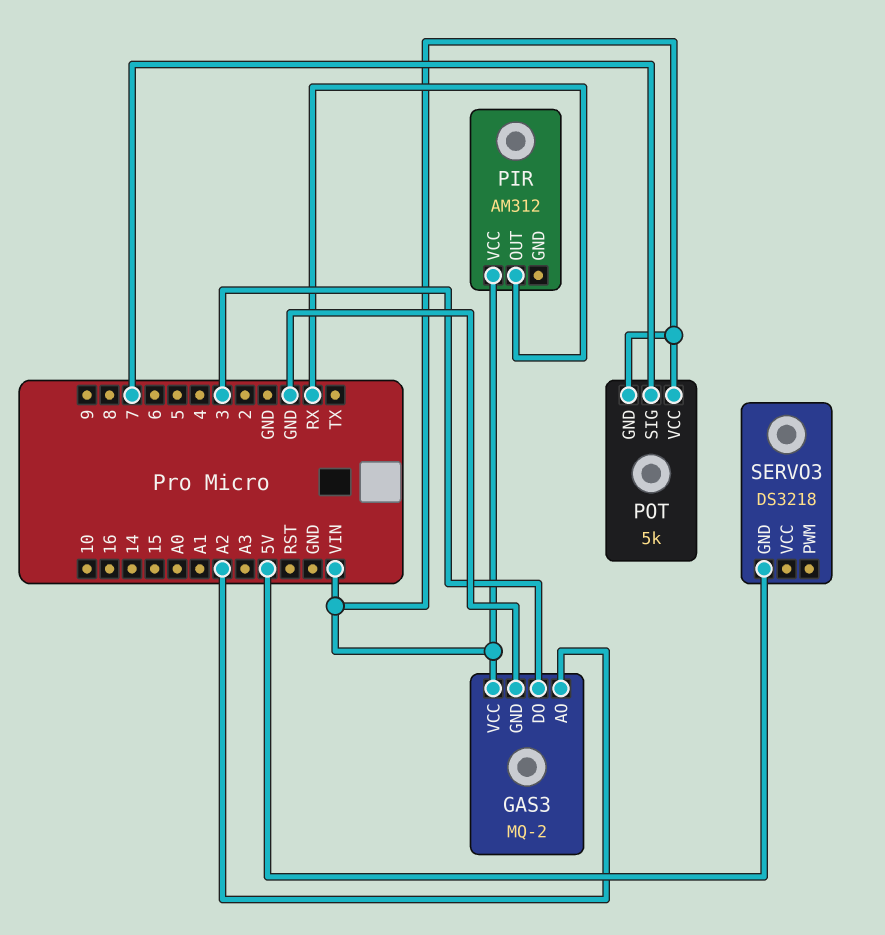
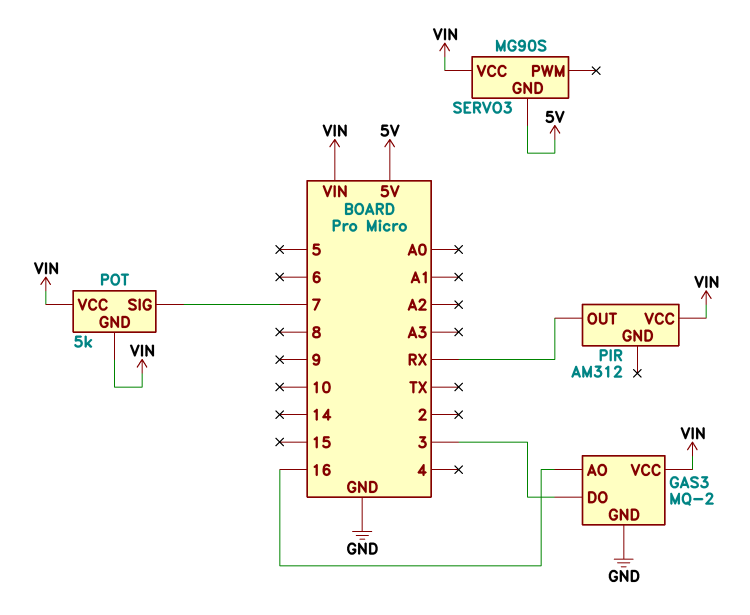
GAS3 pin AO: A2 -> 16
SERVO3: DS3218 -> MG90S
SERVO3 pin VCC: none -> VIN

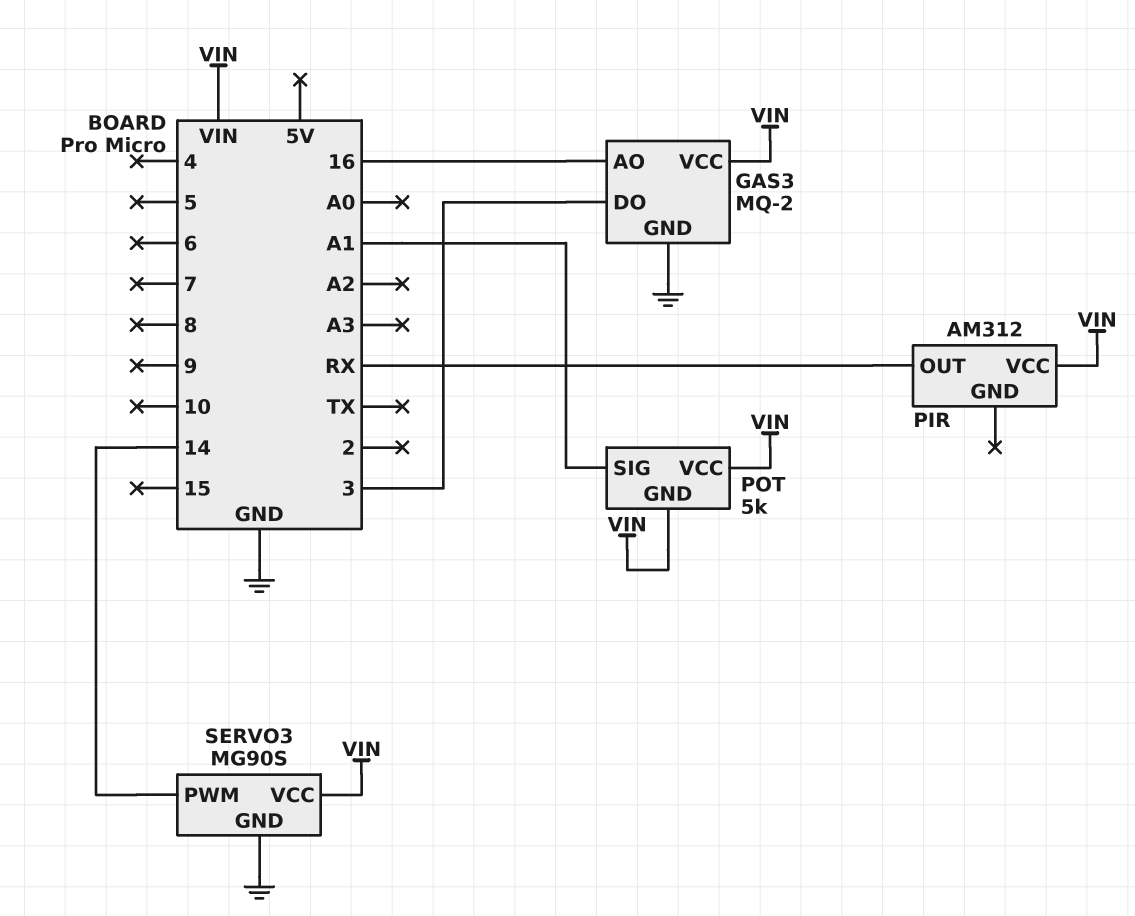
POT pin SIG: 7 -> A1
SERVO3 pin GND: 5V -> GND
SERVO3 pin PWM: none -> 14

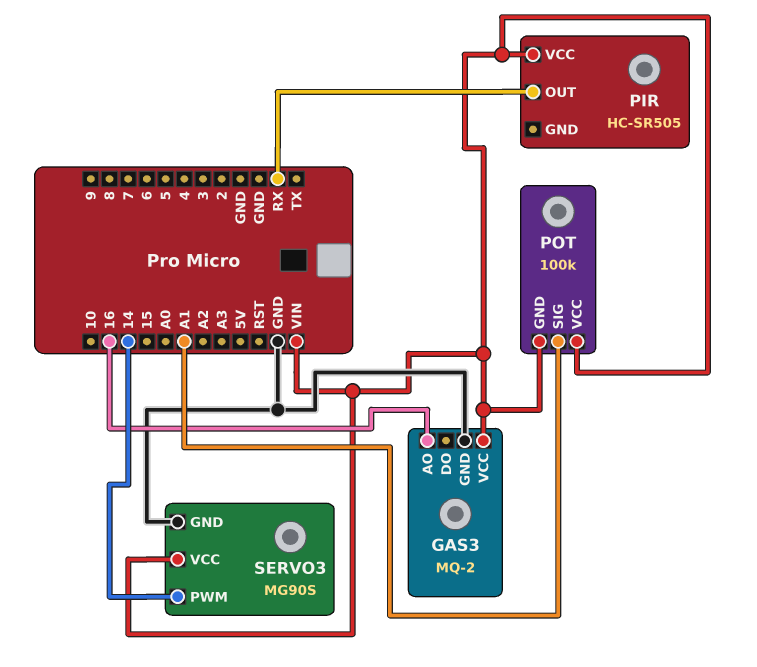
GAS3 pin DO: 3 -> none
PIR: AM312 -> HC-SR505
POT: 5k -> 100k

